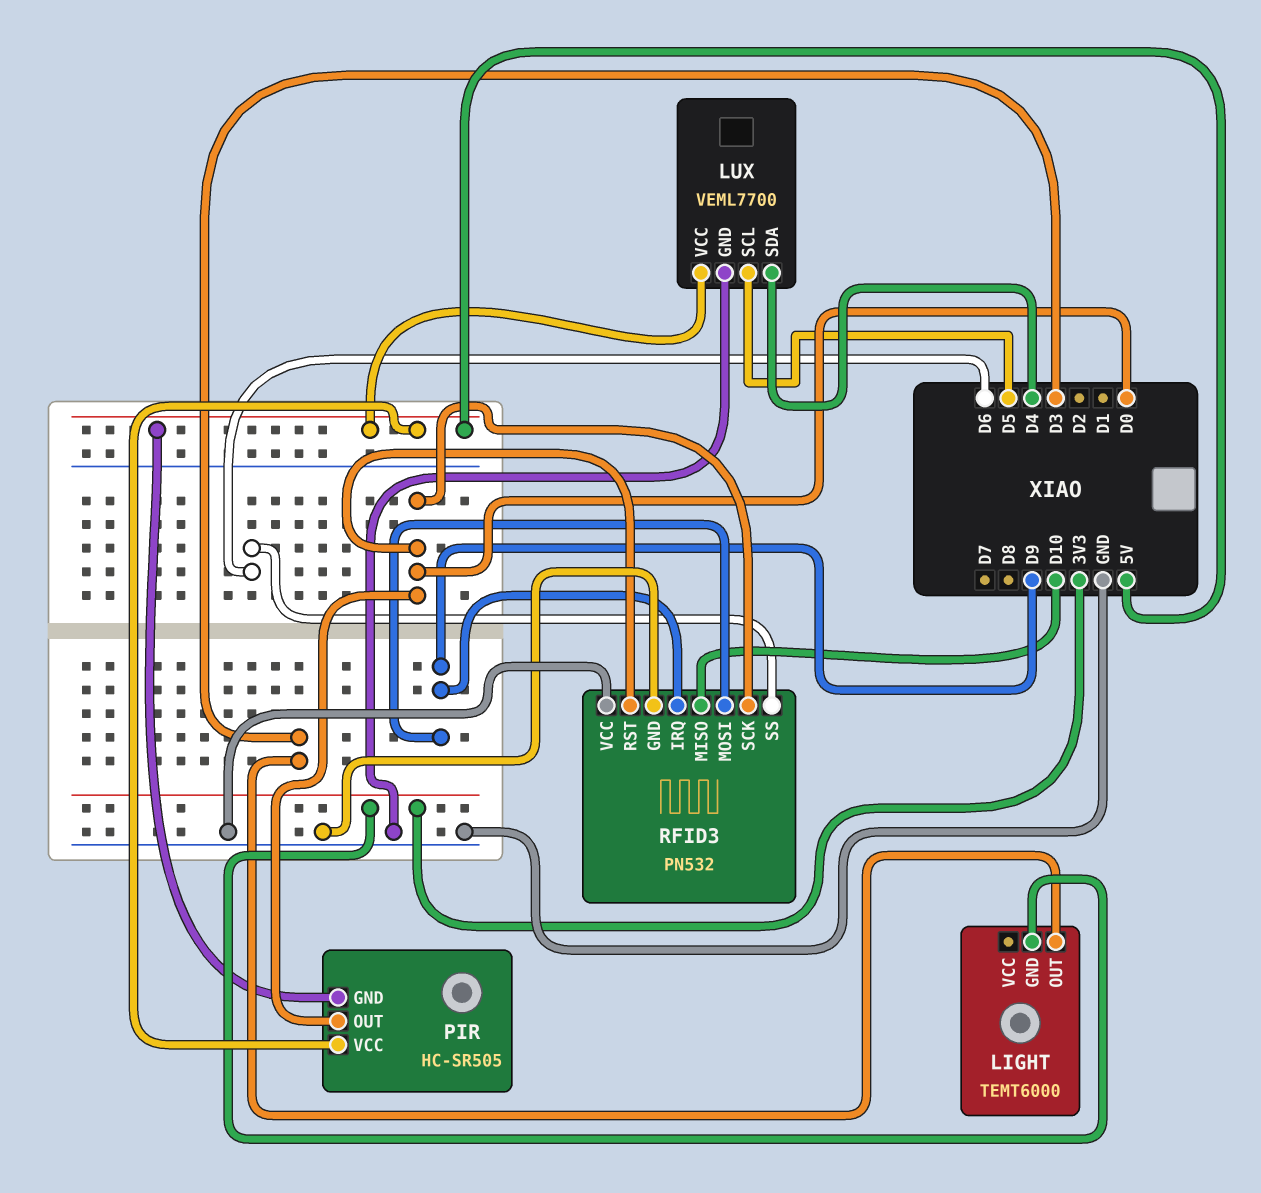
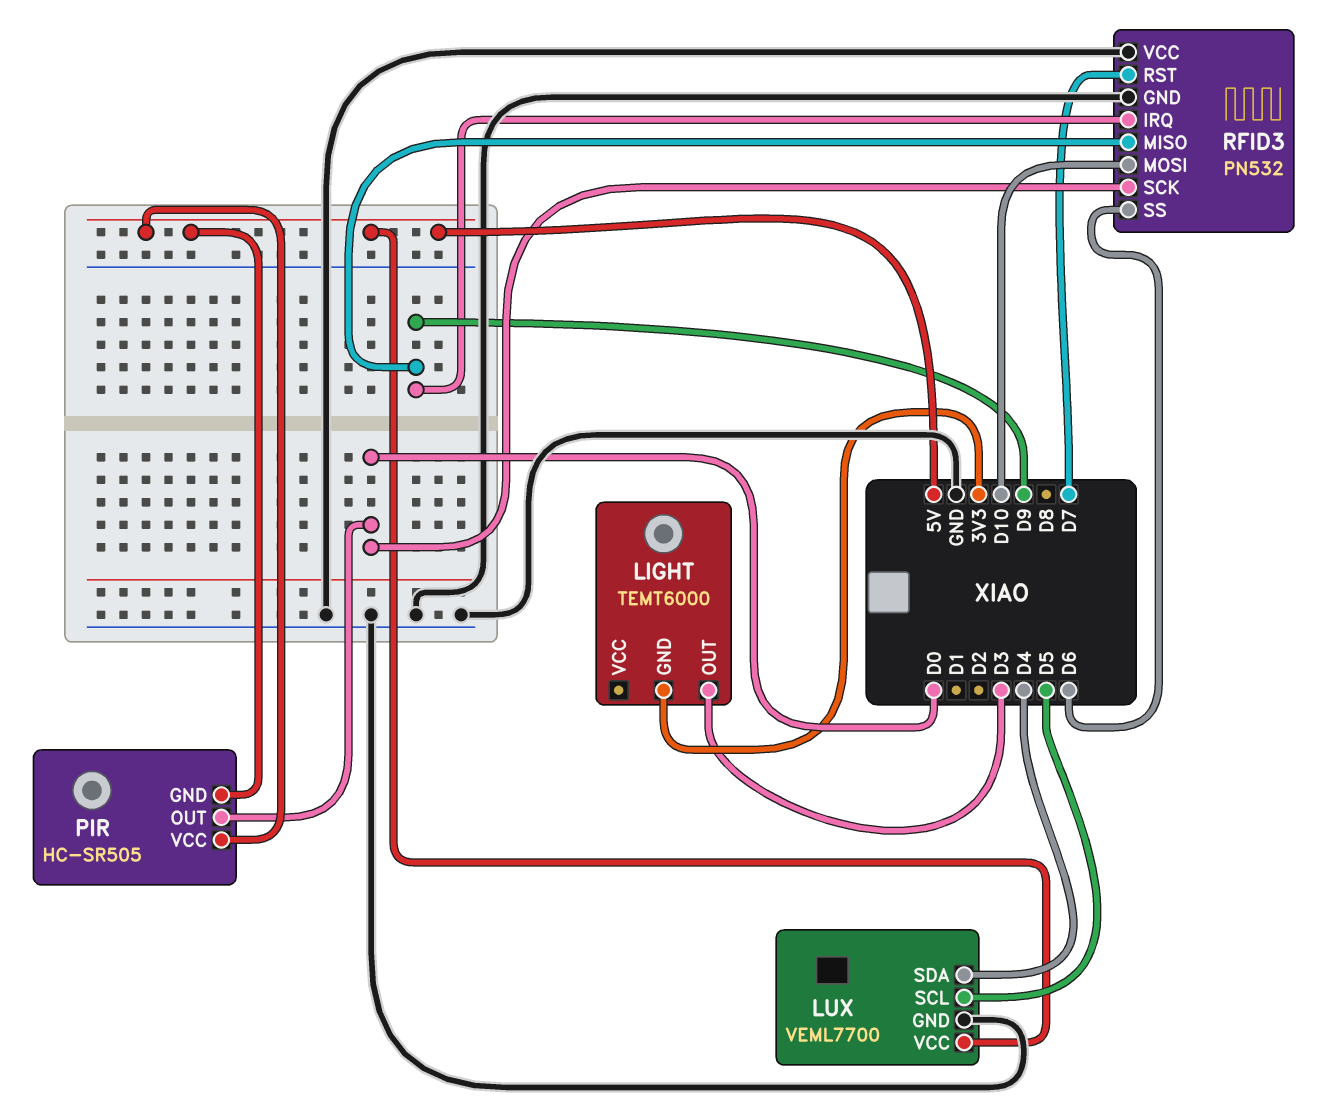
RFID3 pin MISO: D10 -> D9
RFID3 pin MOSI: D9 -> D10
RFID3 pin RST: D0 -> D7

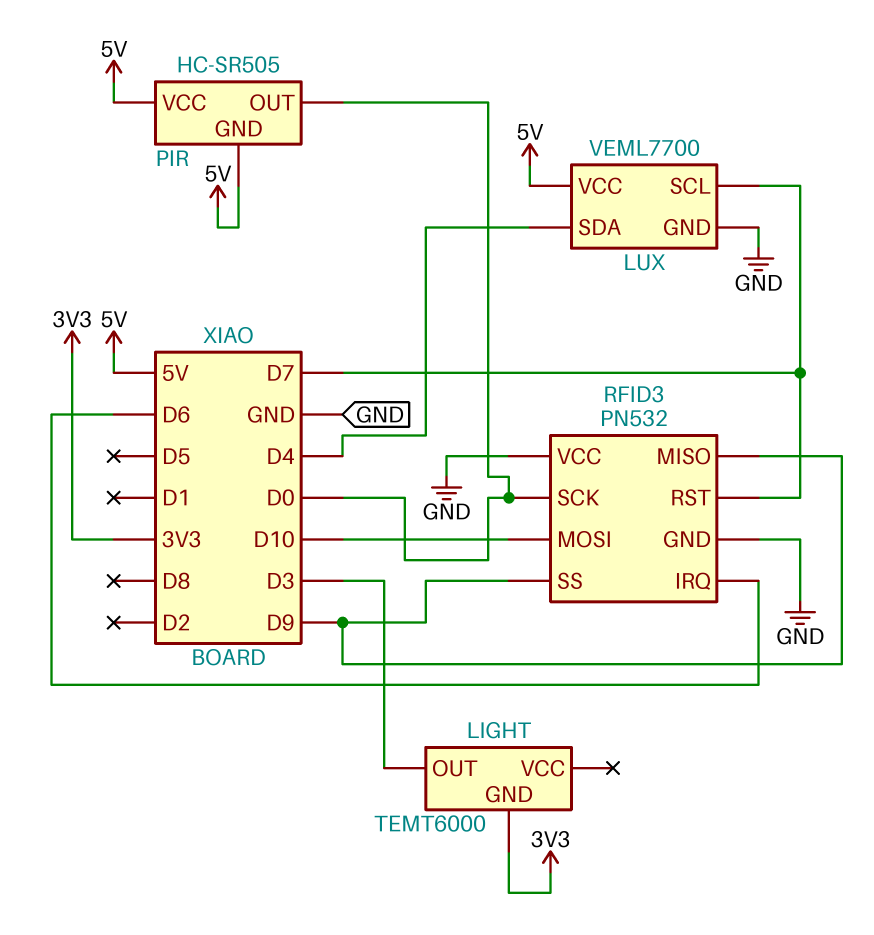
LUX pin SCL: D5 -> D7
RFID3 pin IRQ: D9 -> D6
RFID3 pin SS: D6 -> D9

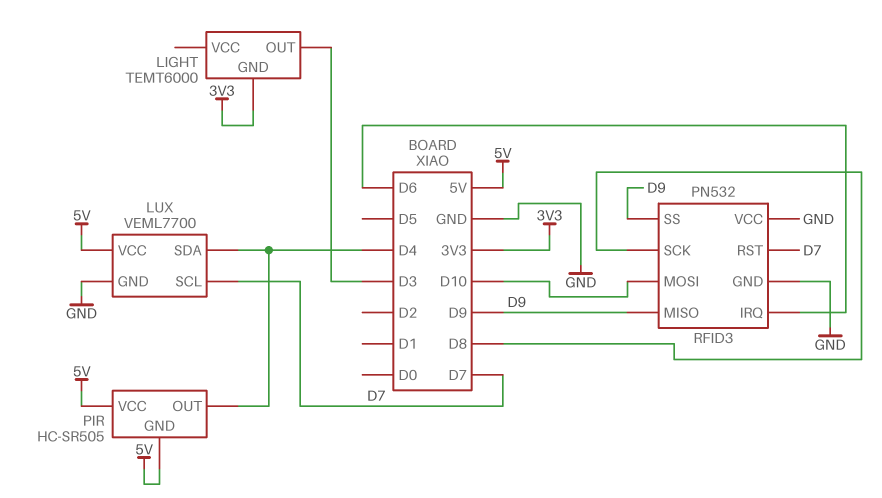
PIR pin OUT: D0 -> D4
RFID3 pin SCK: D0 -> D8

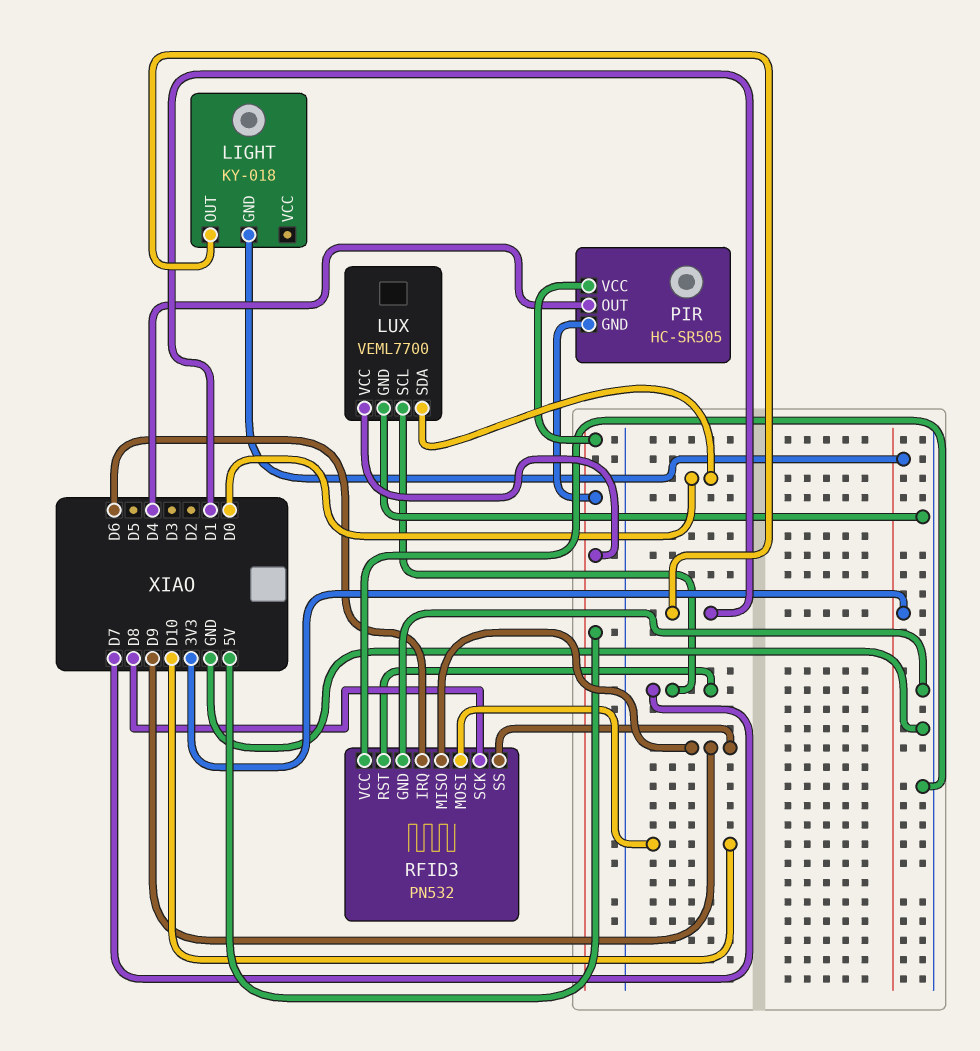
LIGHT: TEMT6000 -> KY-018
LIGHT pin OUT: D3 -> D1
LUX pin SDA: D4 -> D0

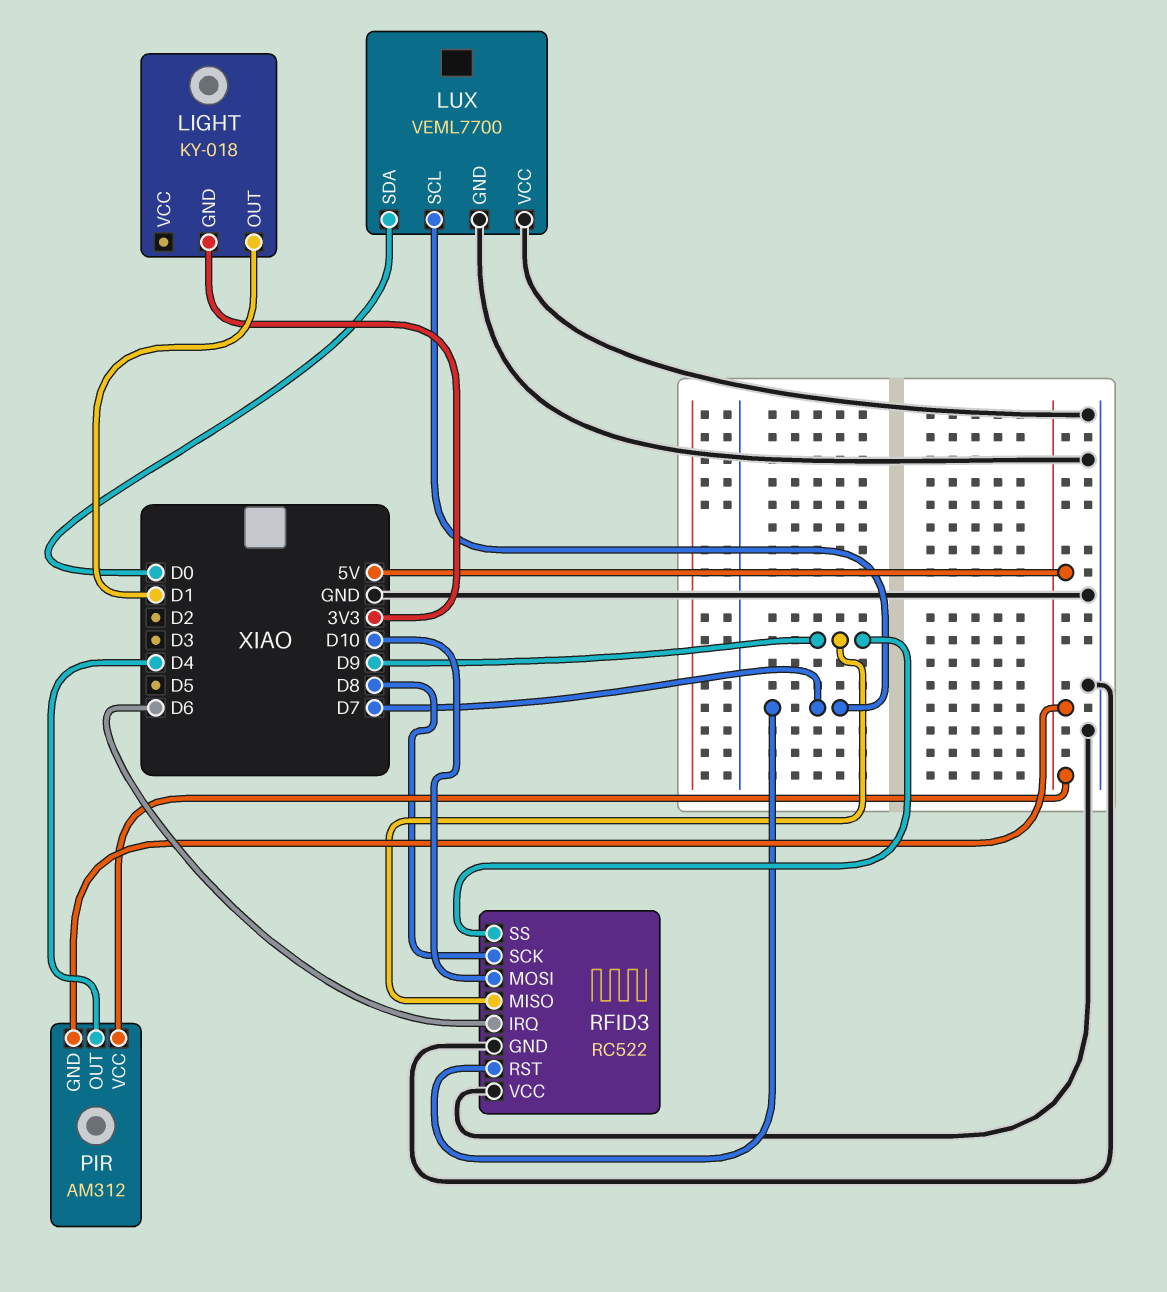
LUX pin VCC: 5V -> GND
PIR: HC-SR505 -> AM312
RFID3: PN532 -> RC522

